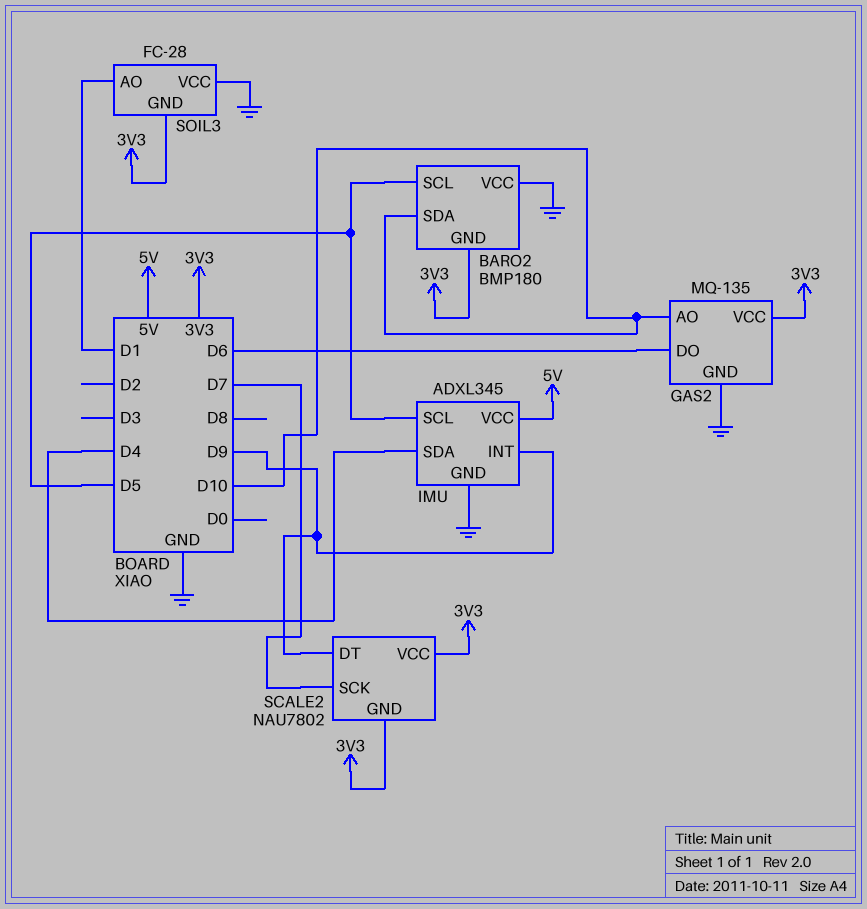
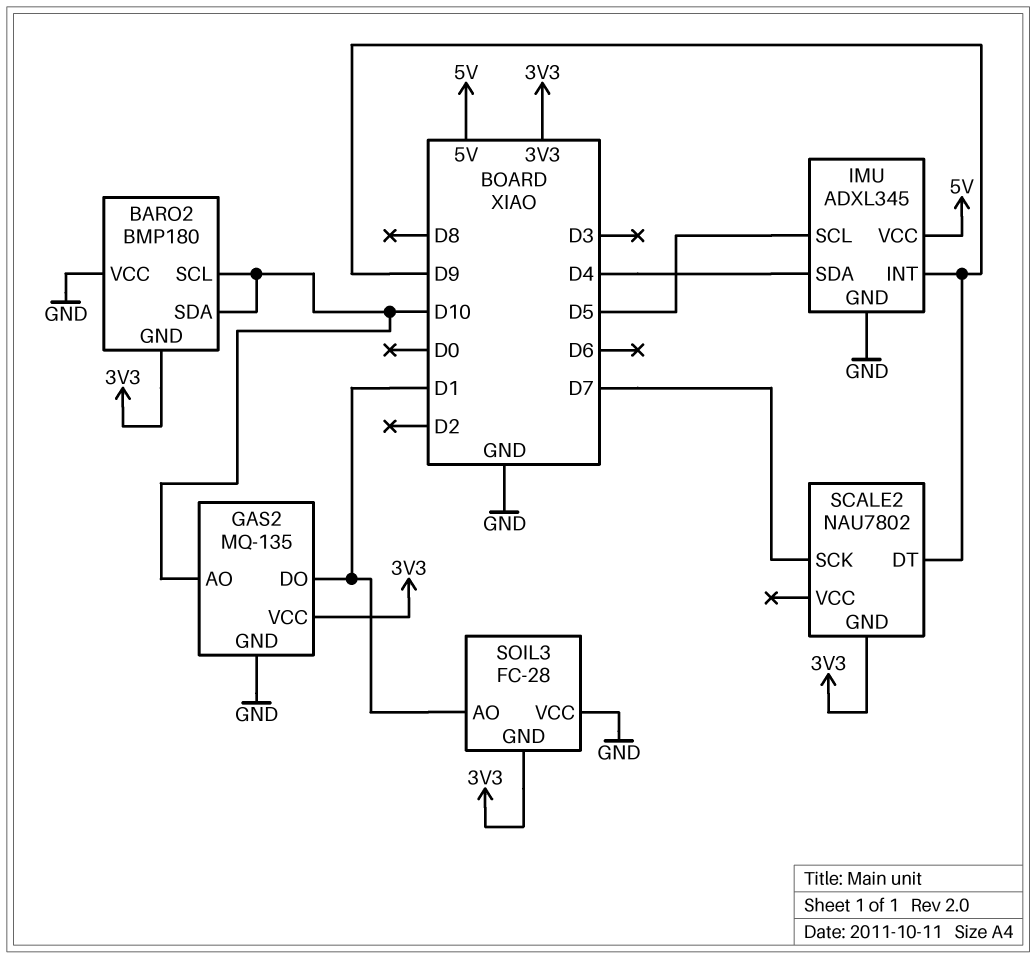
BARO2 pin SCL: D5 -> D10
GAS2 pin DO: D6 -> D1
SCALE2 pin VCC: 3V3 -> none

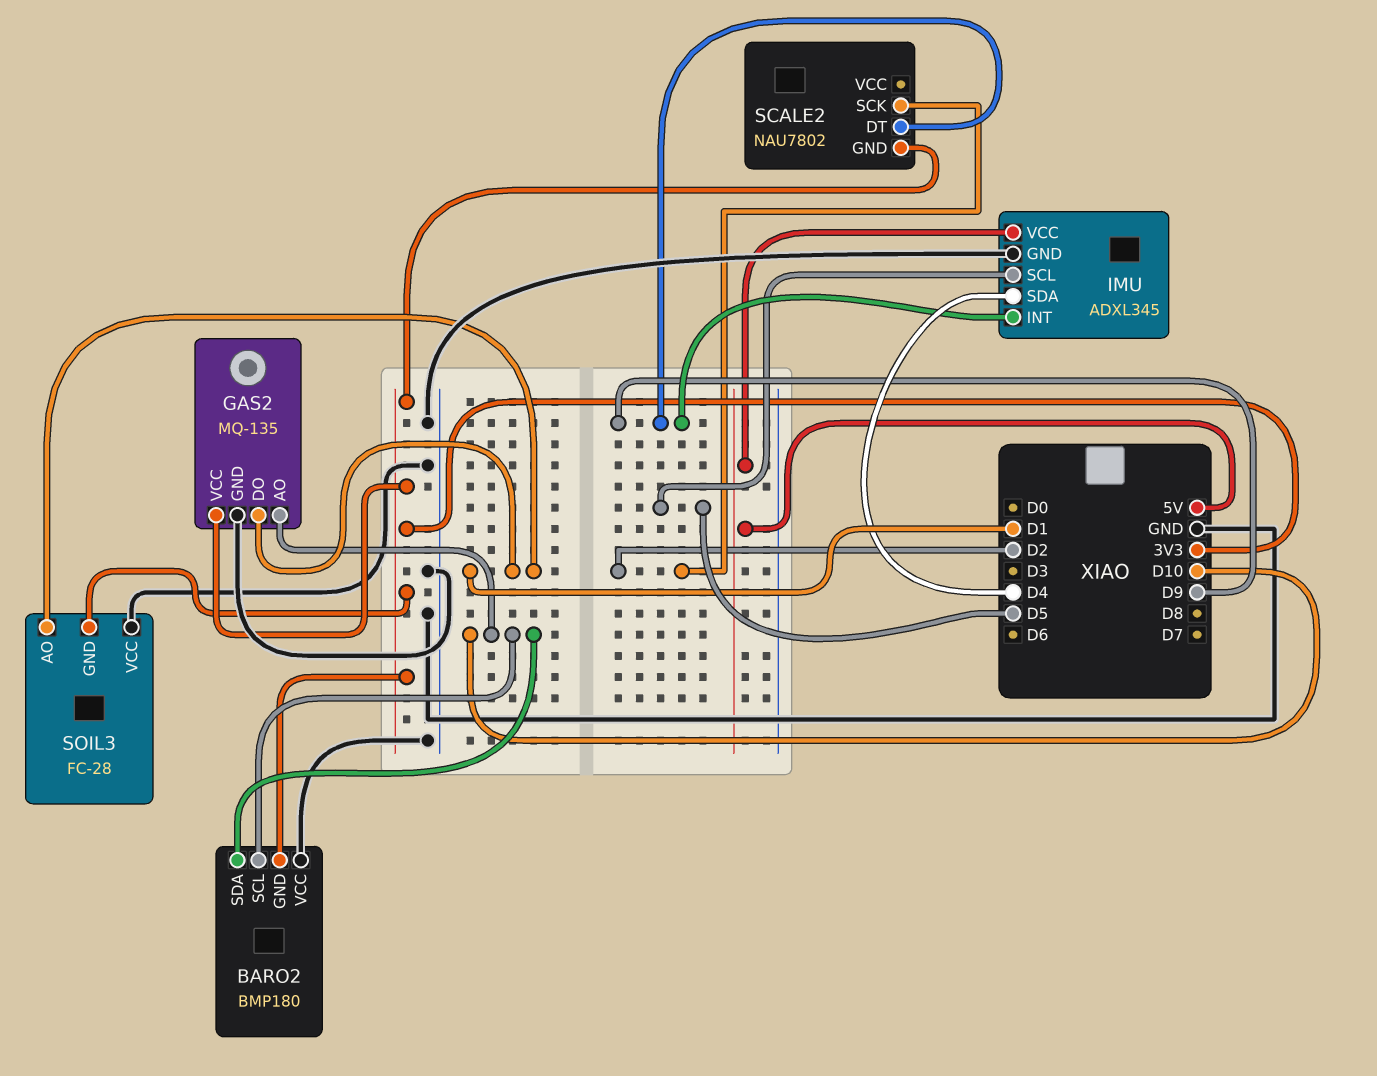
SCALE2 pin SCK: D7 -> D2

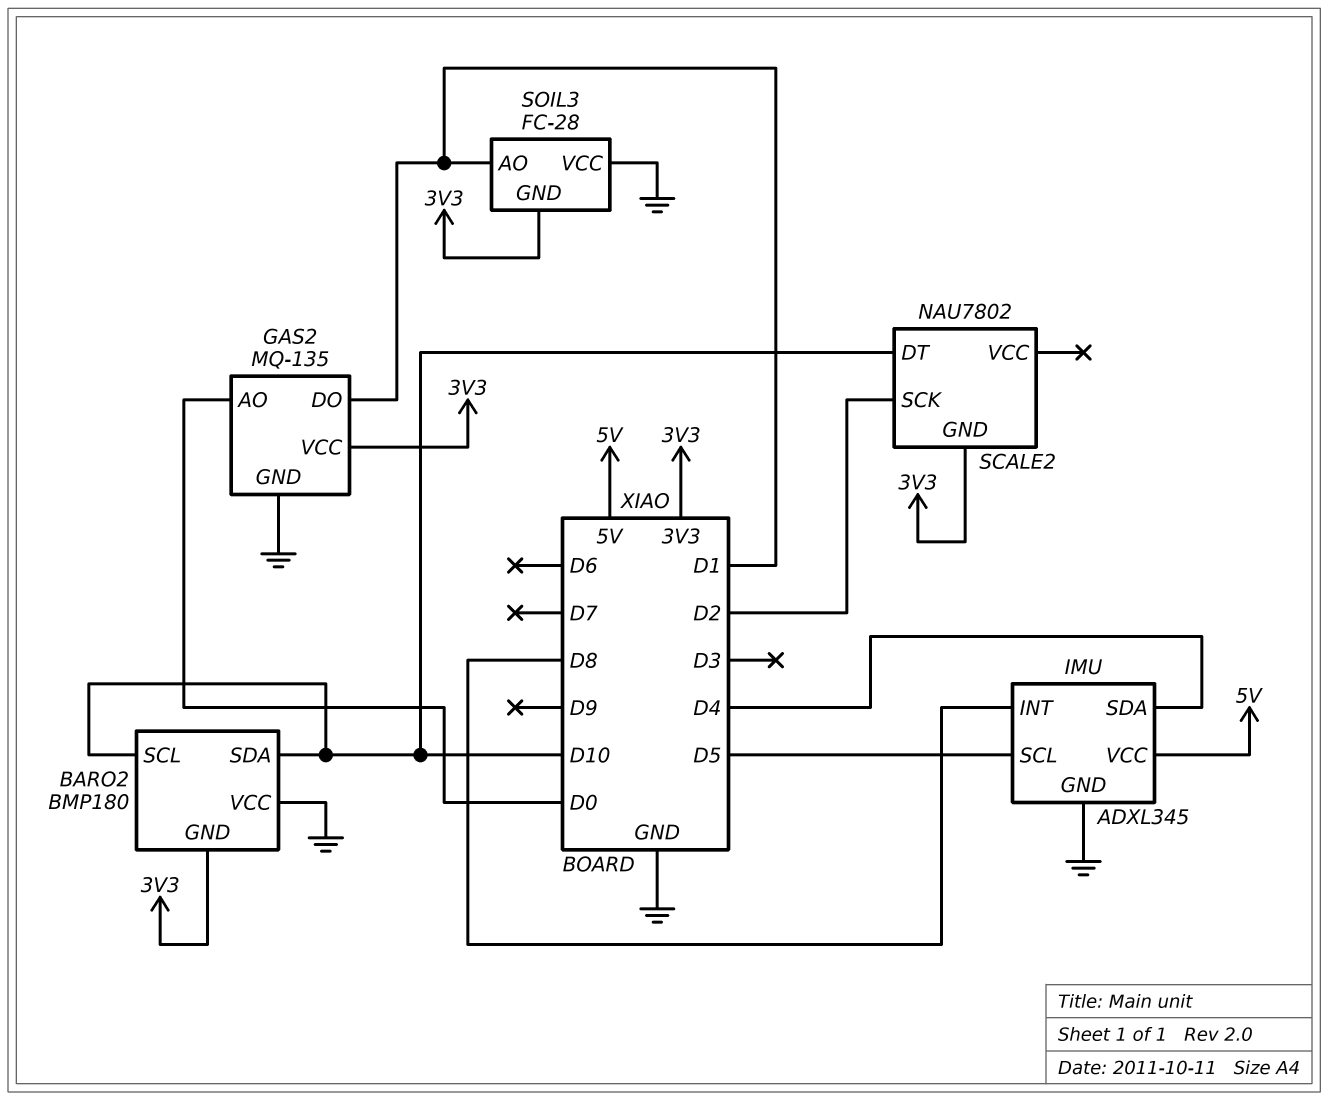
GAS2 pin AO: D10 -> D0
IMU pin INT: D9 -> D8
SCALE2 pin DT: D9 -> D10

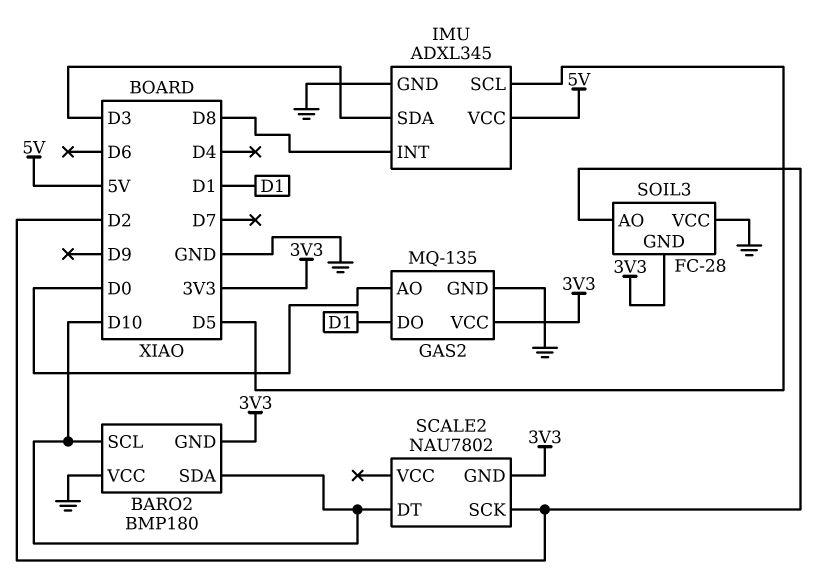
IMU pin SDA: D4 -> D3
SOIL3 pin AO: D1 -> D2

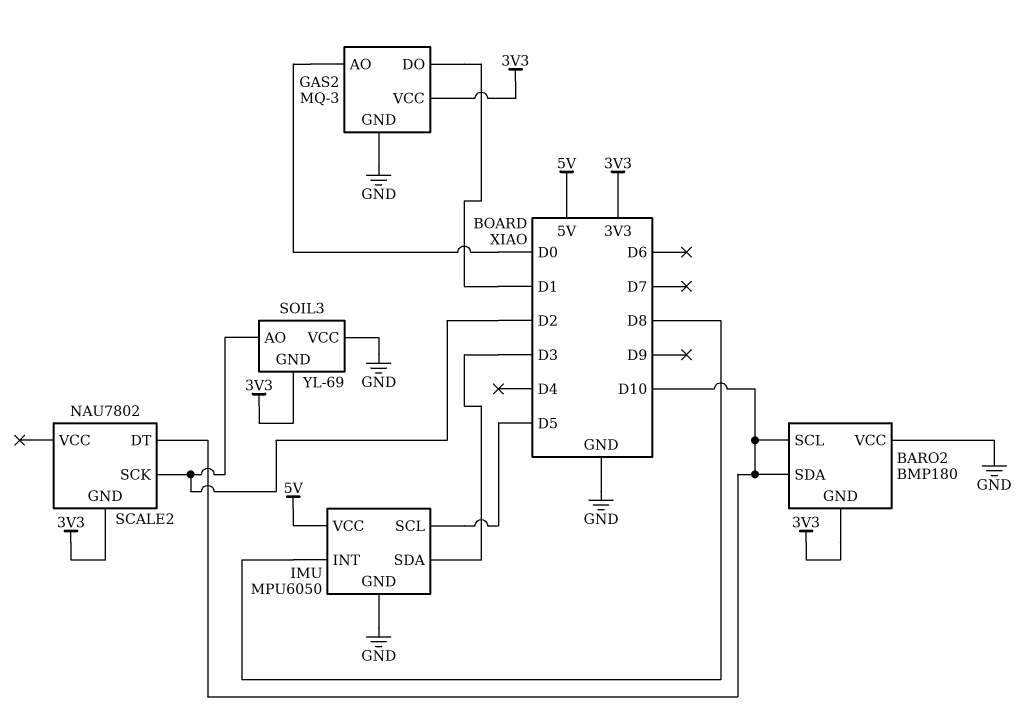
GAS2: MQ-135 -> MQ-3
IMU: ADXL345 -> MPU6050
SOIL3: FC-28 -> YL-69

